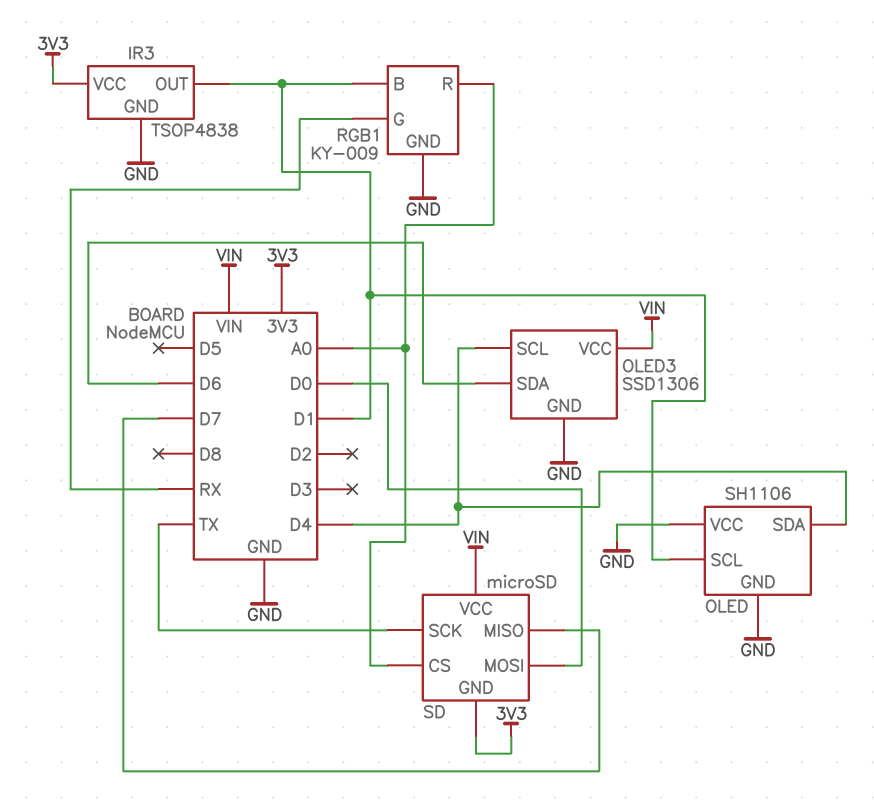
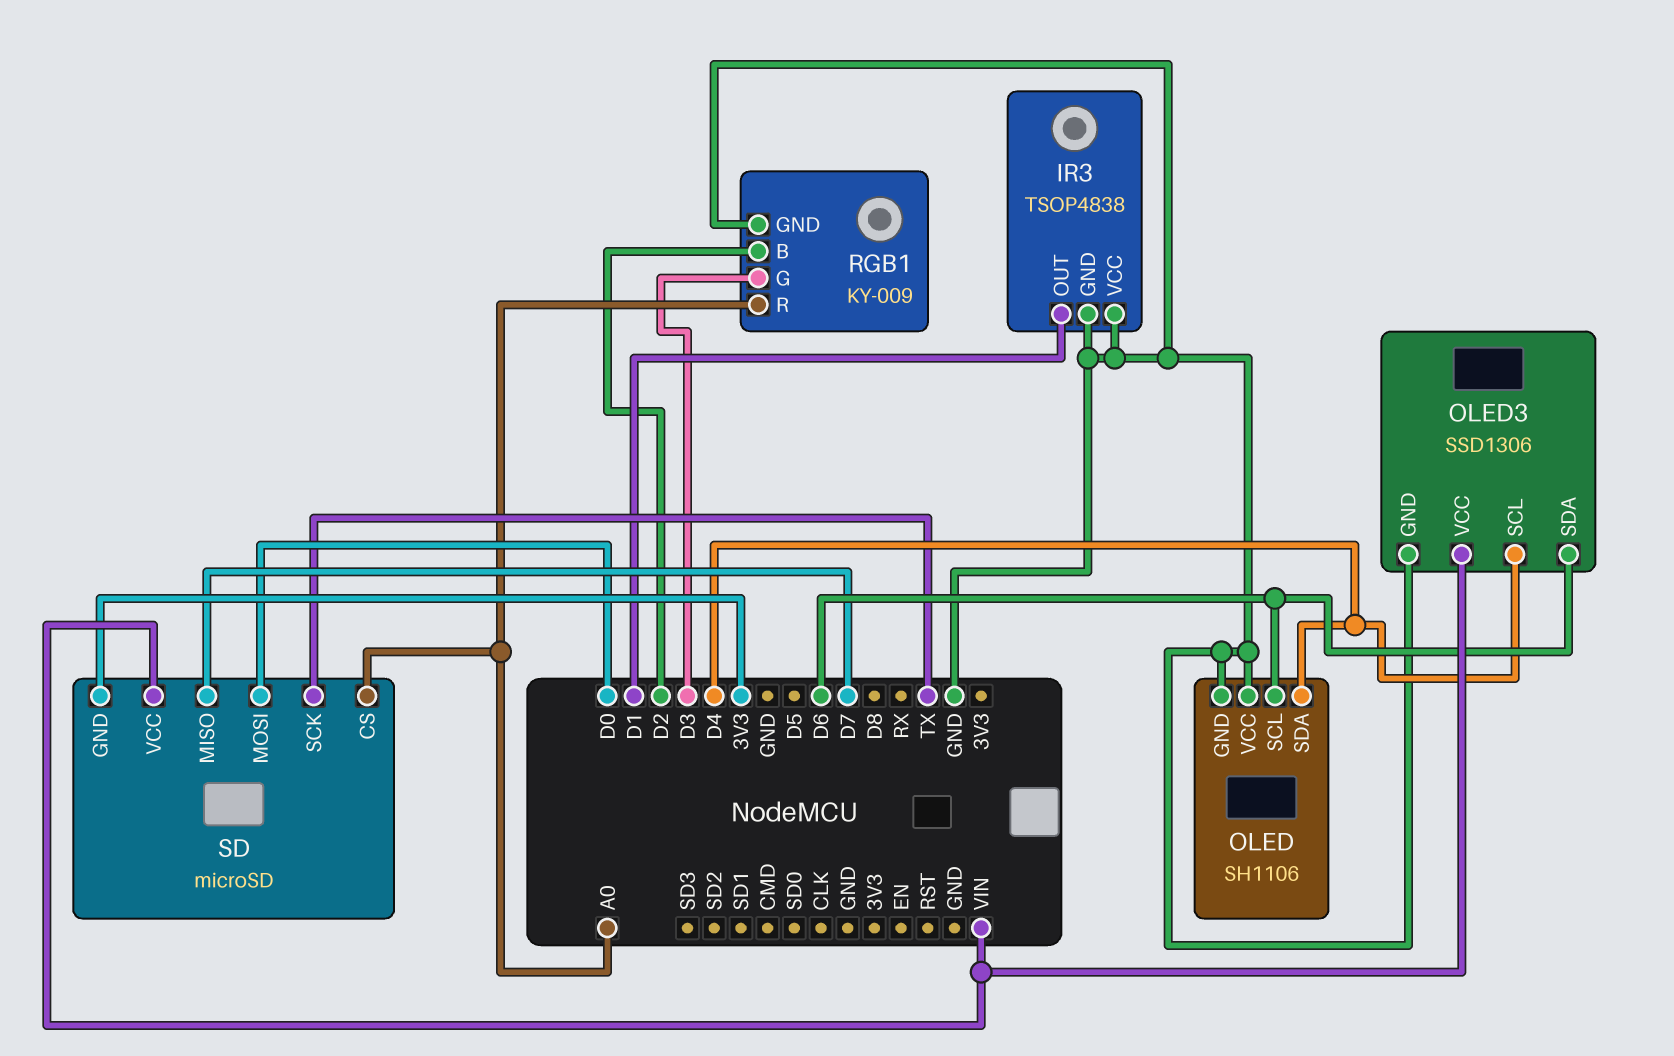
IR3 pin VCC: 3V3 -> GND
OLED pin SCL: D1 -> D6
RGB1 pin B: D1 -> D2
RGB1 pin G: RX -> D3

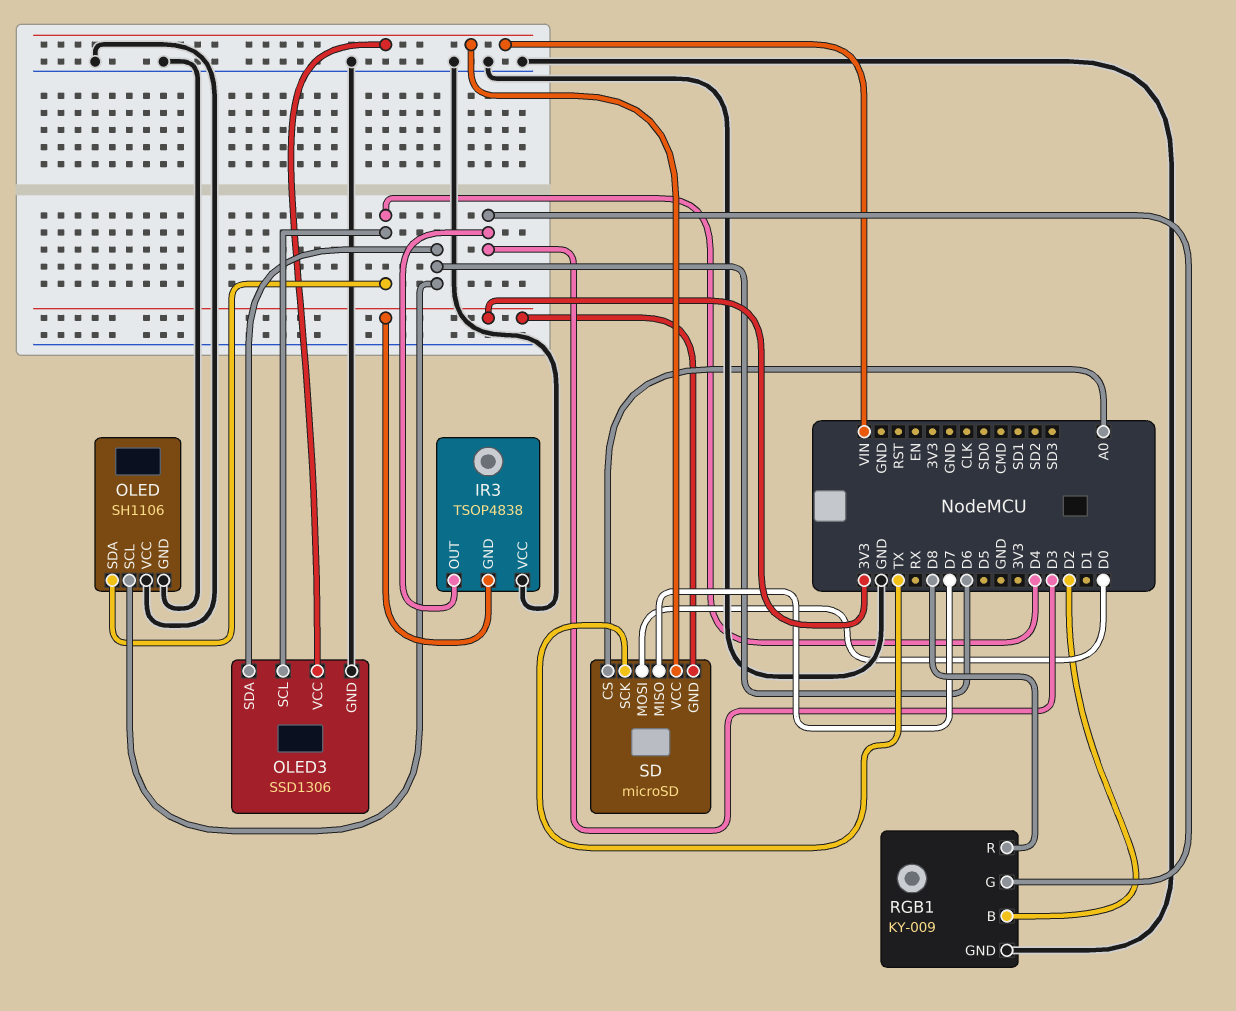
IR3 pin GND: GND -> 3V3
IR3 pin OUT: D1 -> D3
RGB1 pin R: A0 -> D8

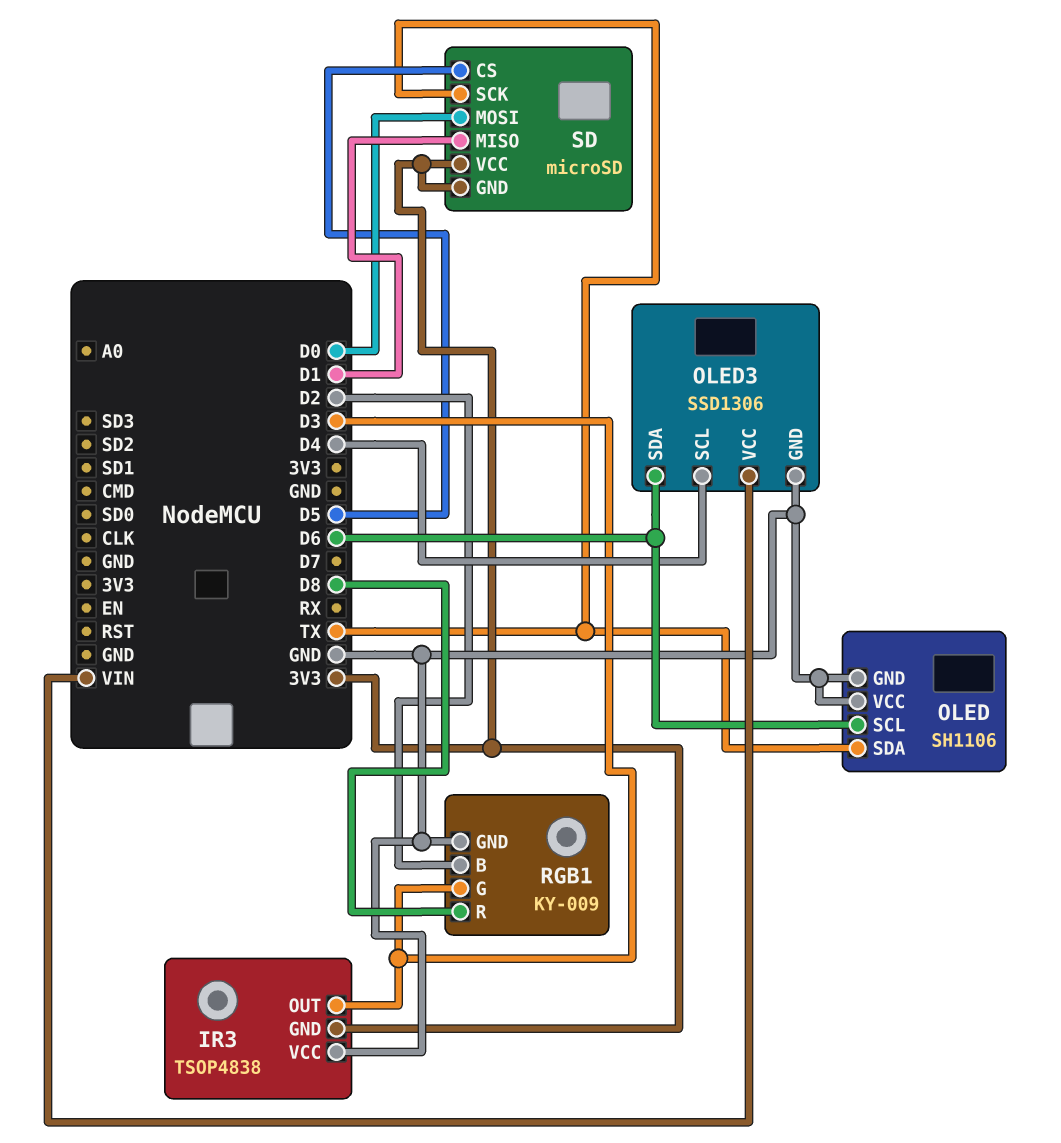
OLED pin SDA: D4 -> TX
SD pin CS: A0 -> D5
SD pin MISO: D7 -> D1
SD pin VCC: VIN -> 3V3

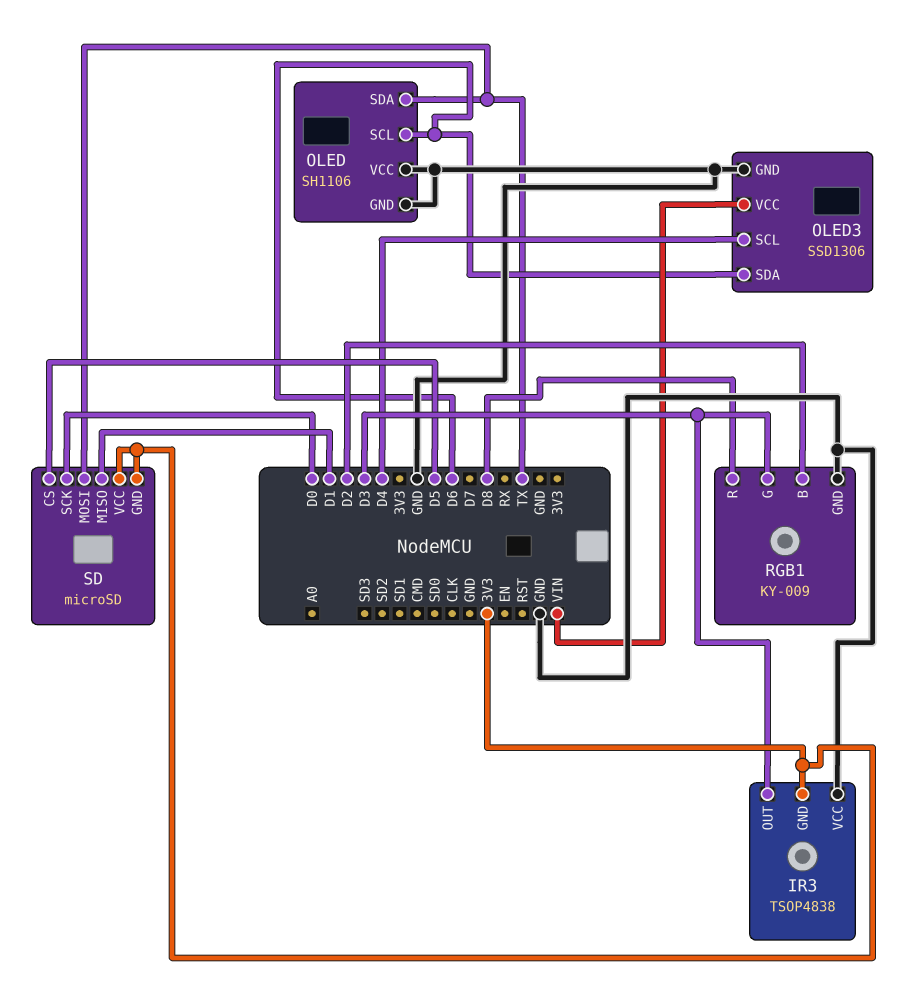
SD pin MOSI: D0 -> TX
SD pin SCK: TX -> D0

